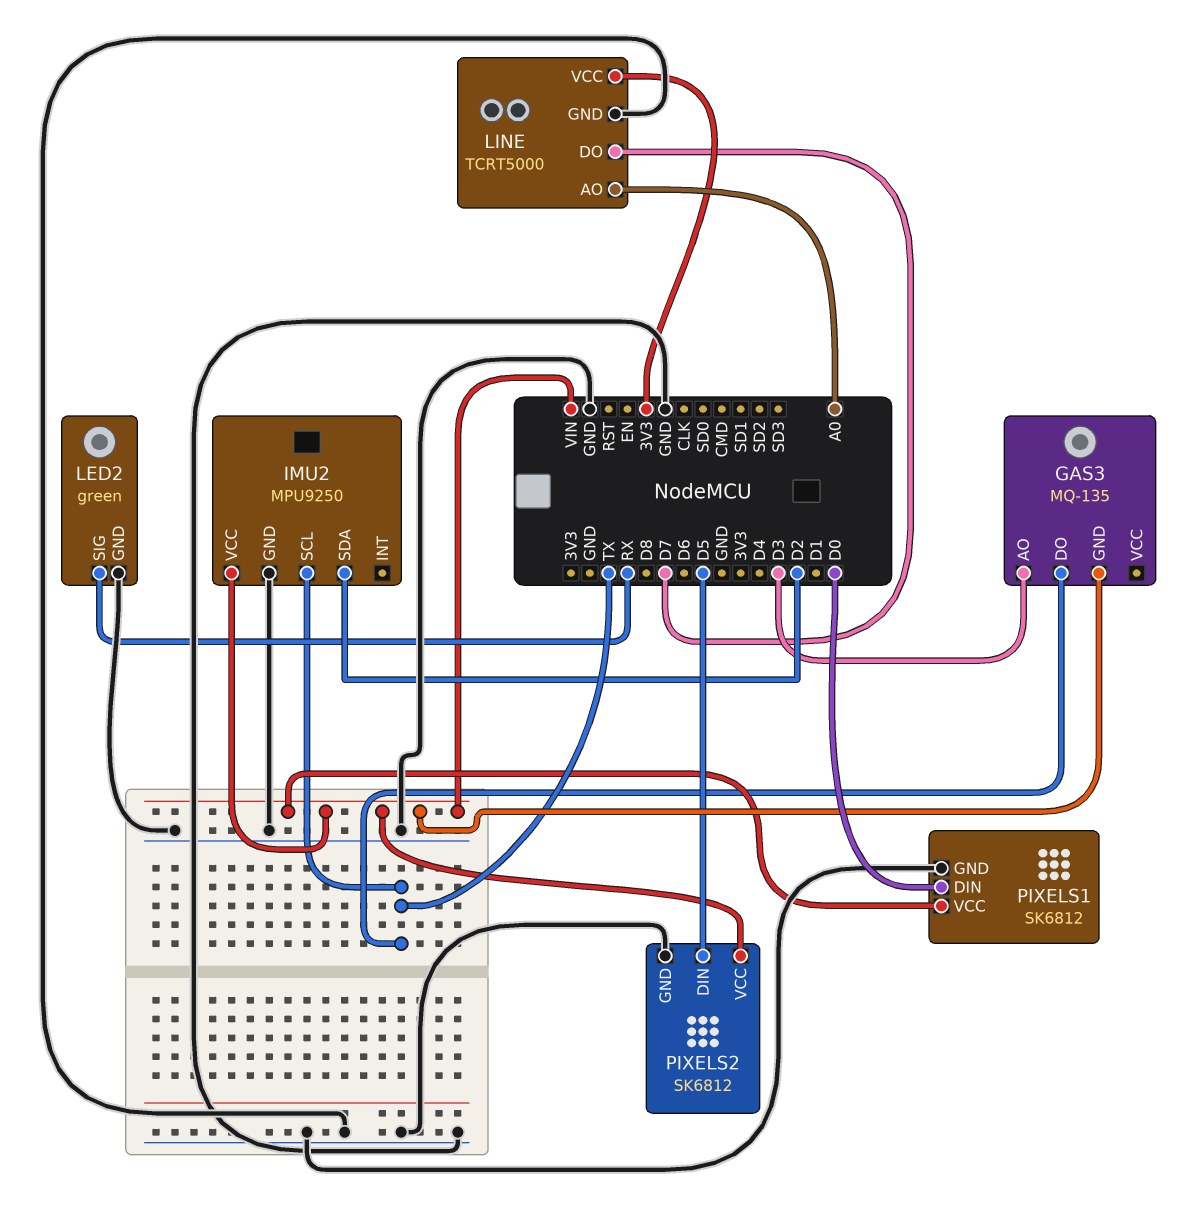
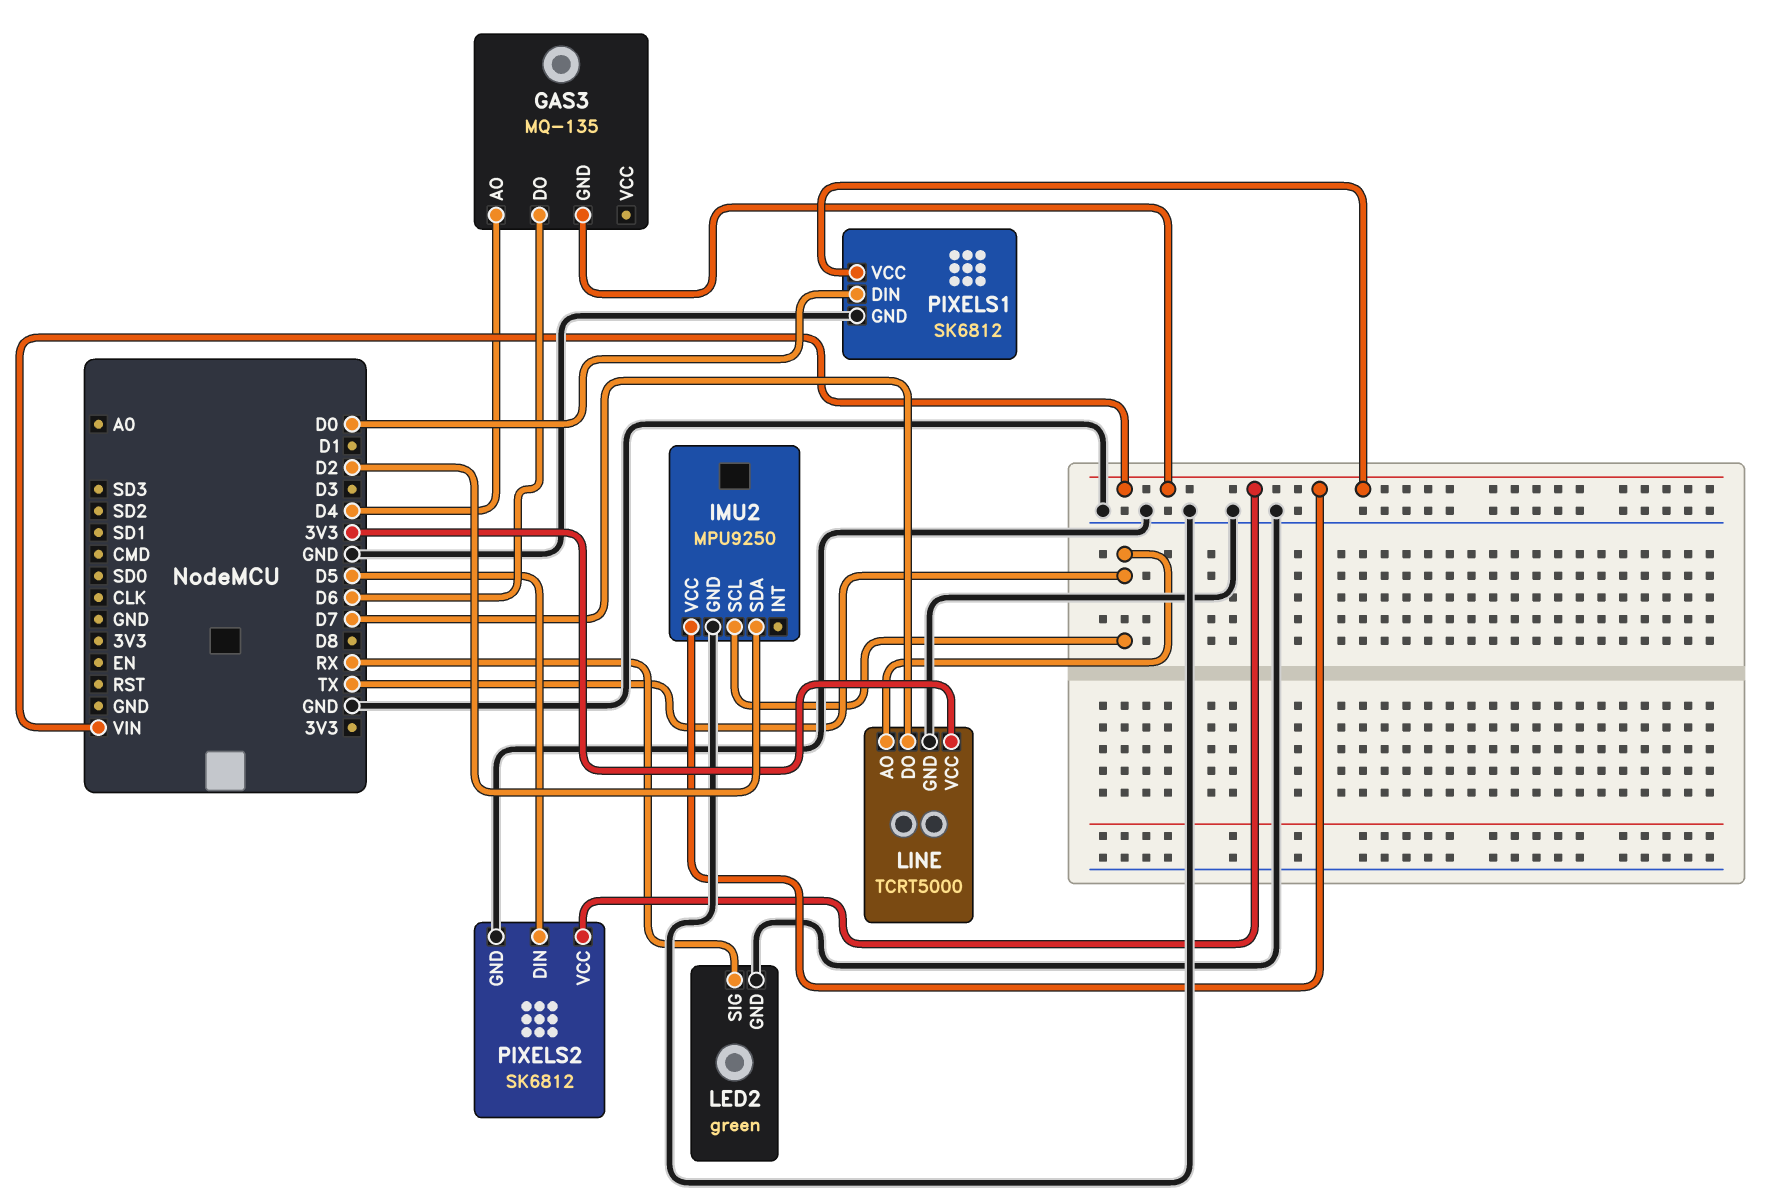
GAS3 pin AO: D3 -> D4
GAS3 pin DO: TX -> D6
LINE pin AO: A0 -> TX

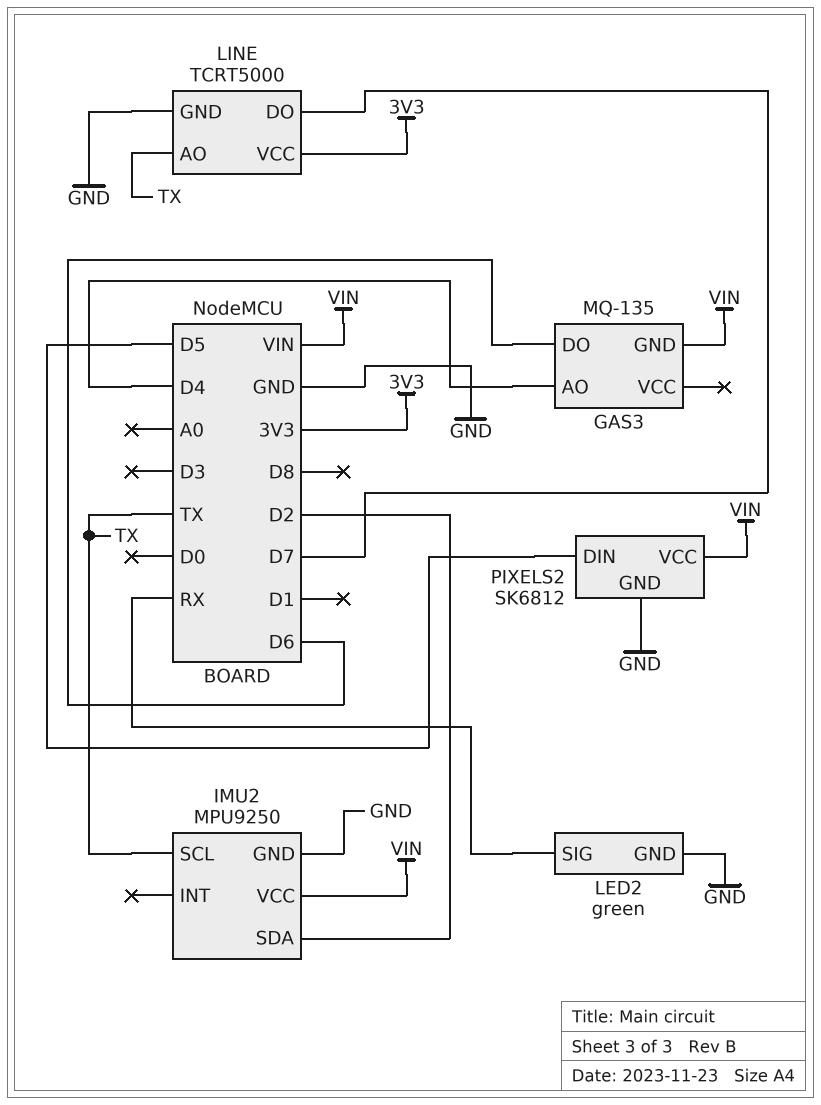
PIXELS1: SK6812 -> none
PIXELS1 pin DIN: D0 -> none
PIXELS1 pin GND: GND -> none
PIXELS1 pin VCC: VIN -> none

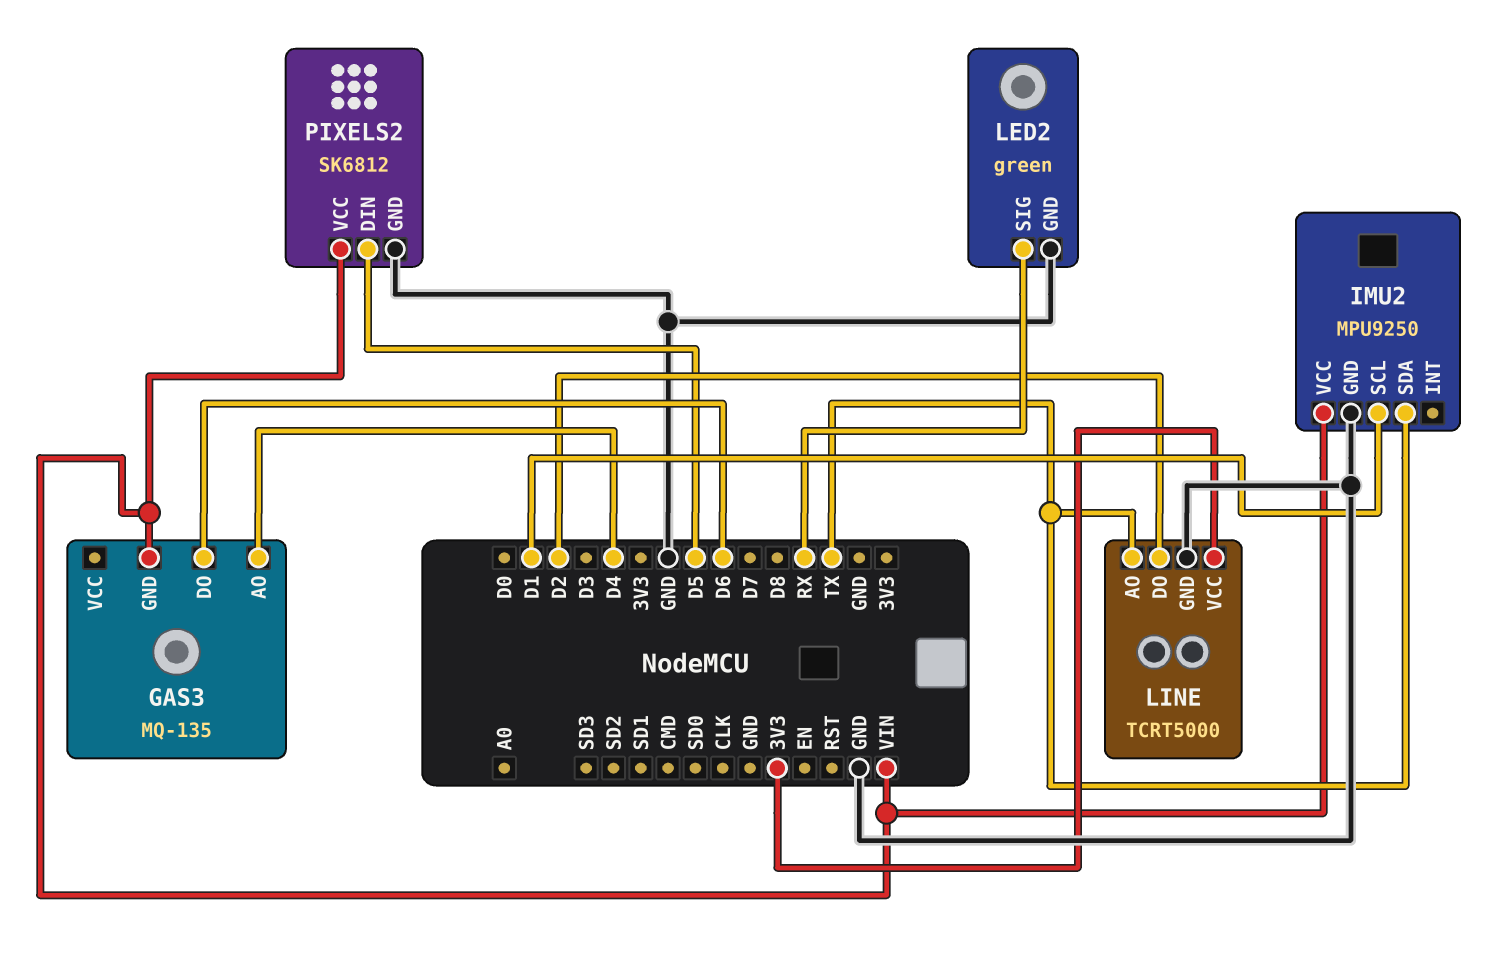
IMU2 pin SCL: TX -> D1
IMU2 pin SDA: D2 -> TX
LINE pin DO: D7 -> D2

